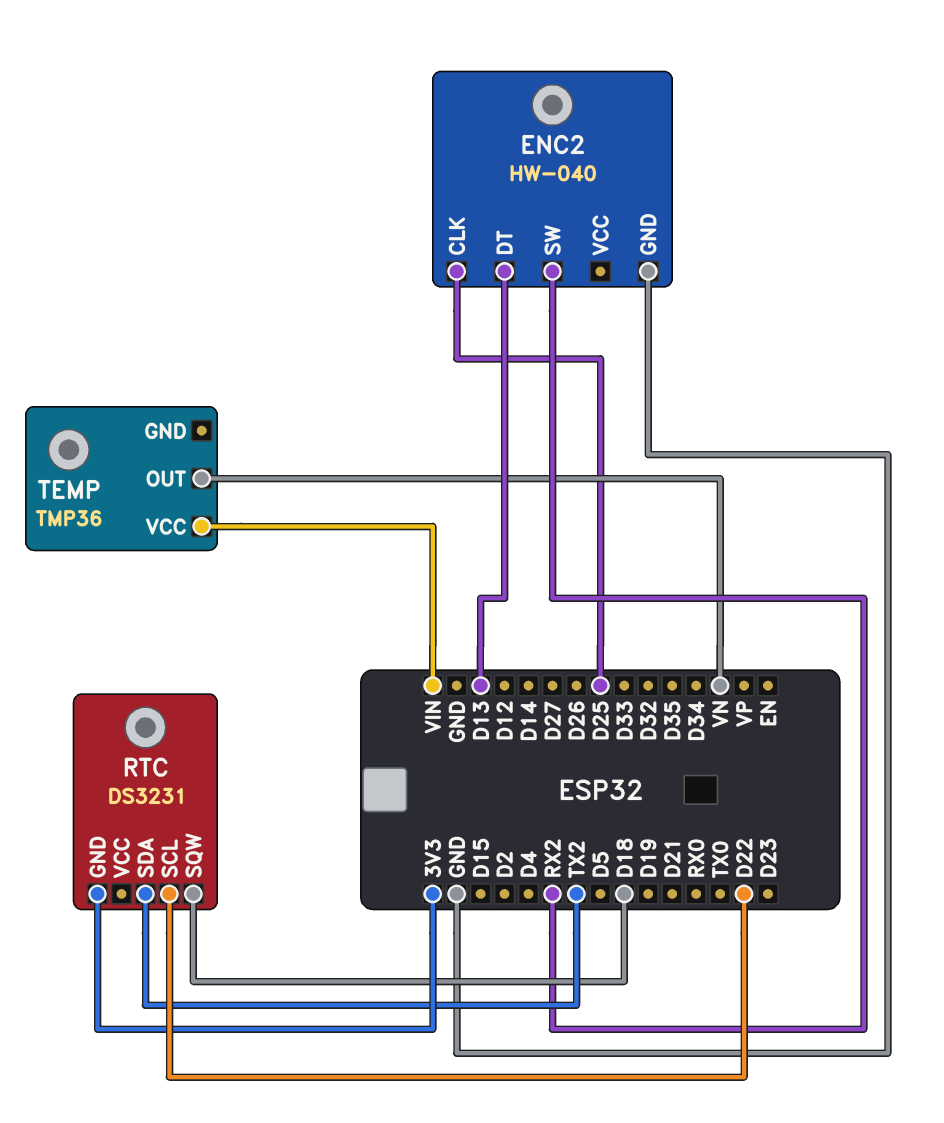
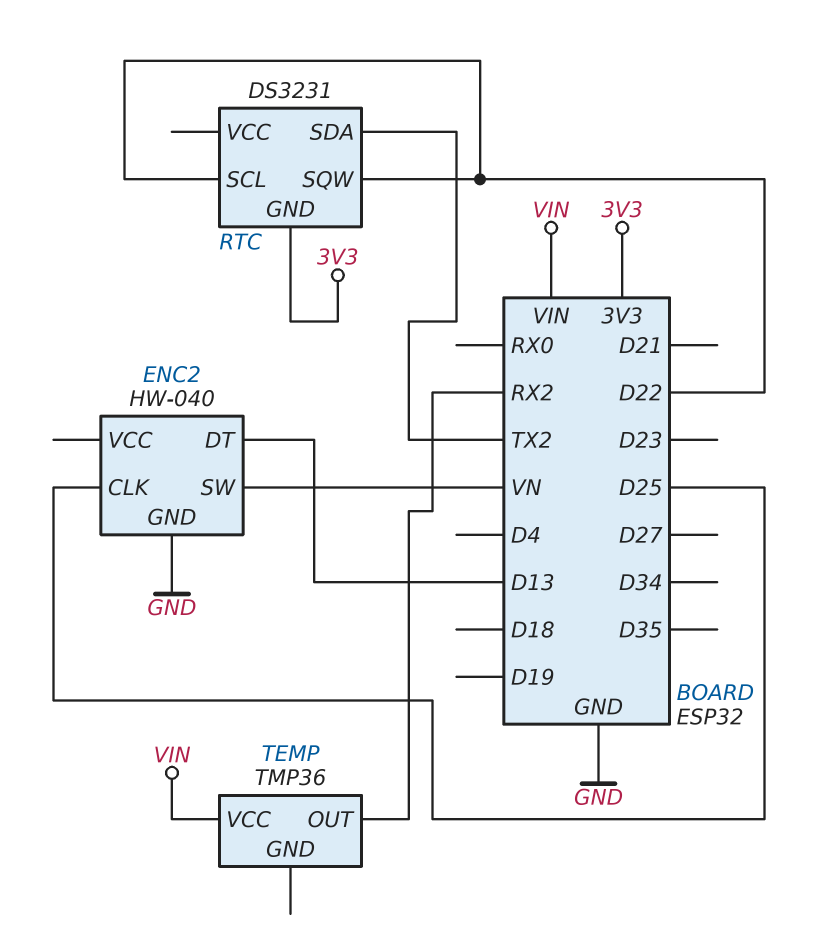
ENC2 pin SW: RX2 -> VN
RTC pin SQW: D18 -> D22
TEMP pin OUT: VN -> RX2

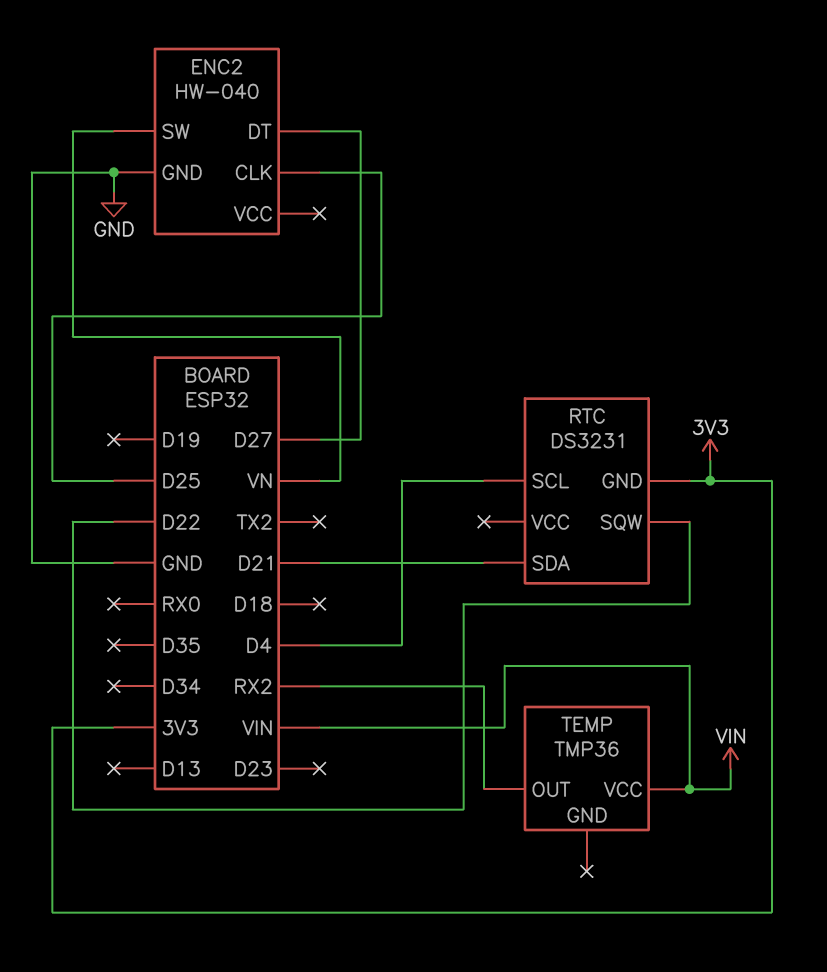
ENC2 pin DT: D13 -> D27
RTC pin SCL: D22 -> D4
RTC pin SDA: TX2 -> D21

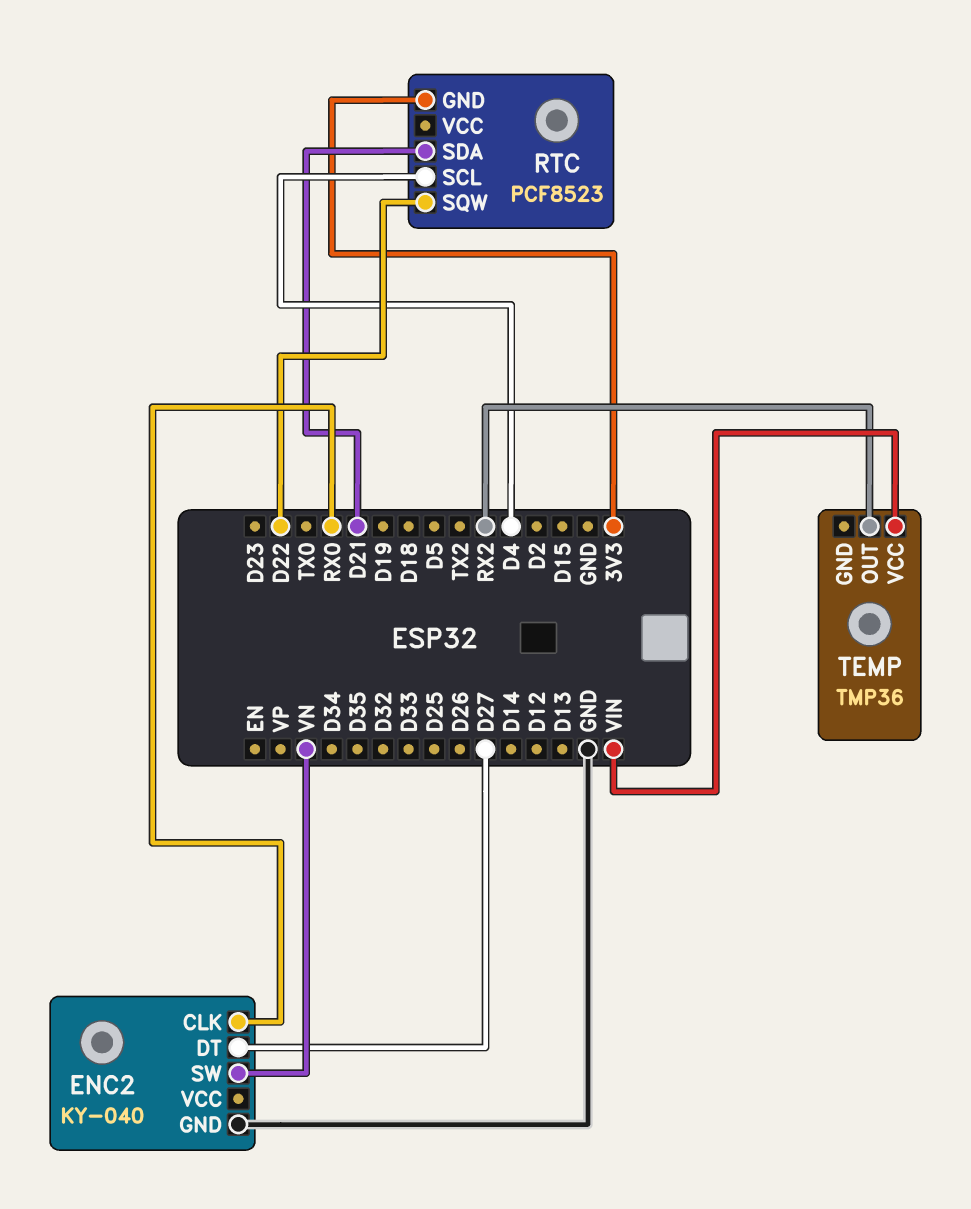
ENC2: HW-040 -> KY-040
ENC2 pin CLK: D25 -> RX0
RTC: DS3231 -> PCF8523

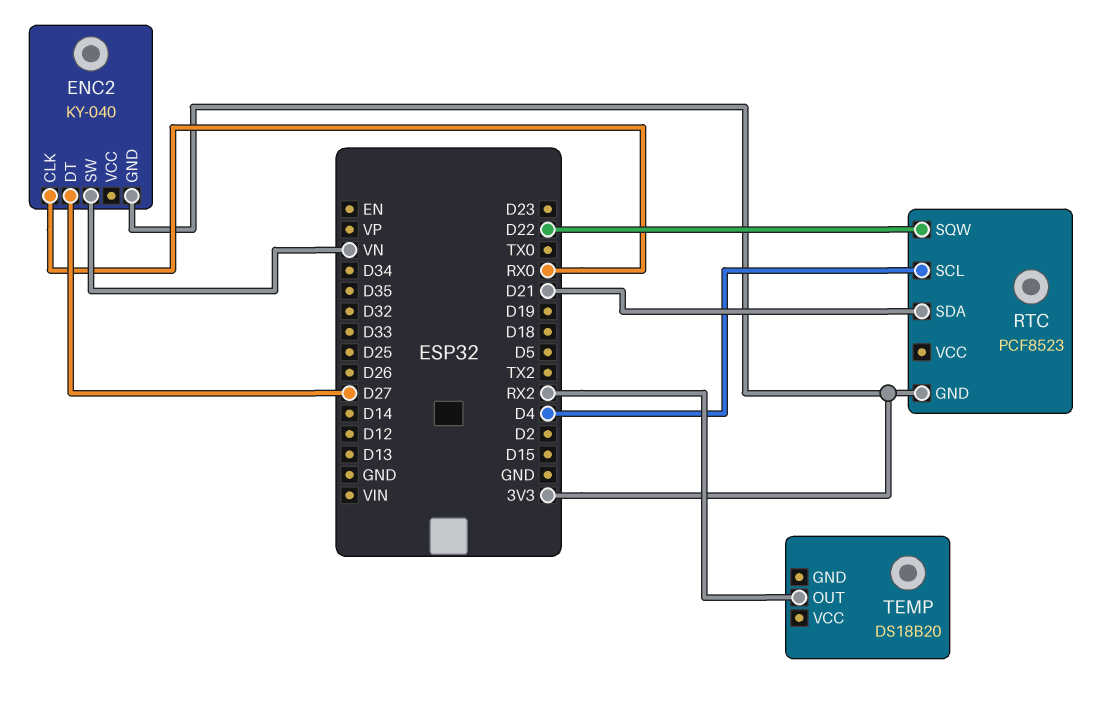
ENC2 pin GND: GND -> 3V3
TEMP: TMP36 -> DS18B20
TEMP pin VCC: VIN -> none

